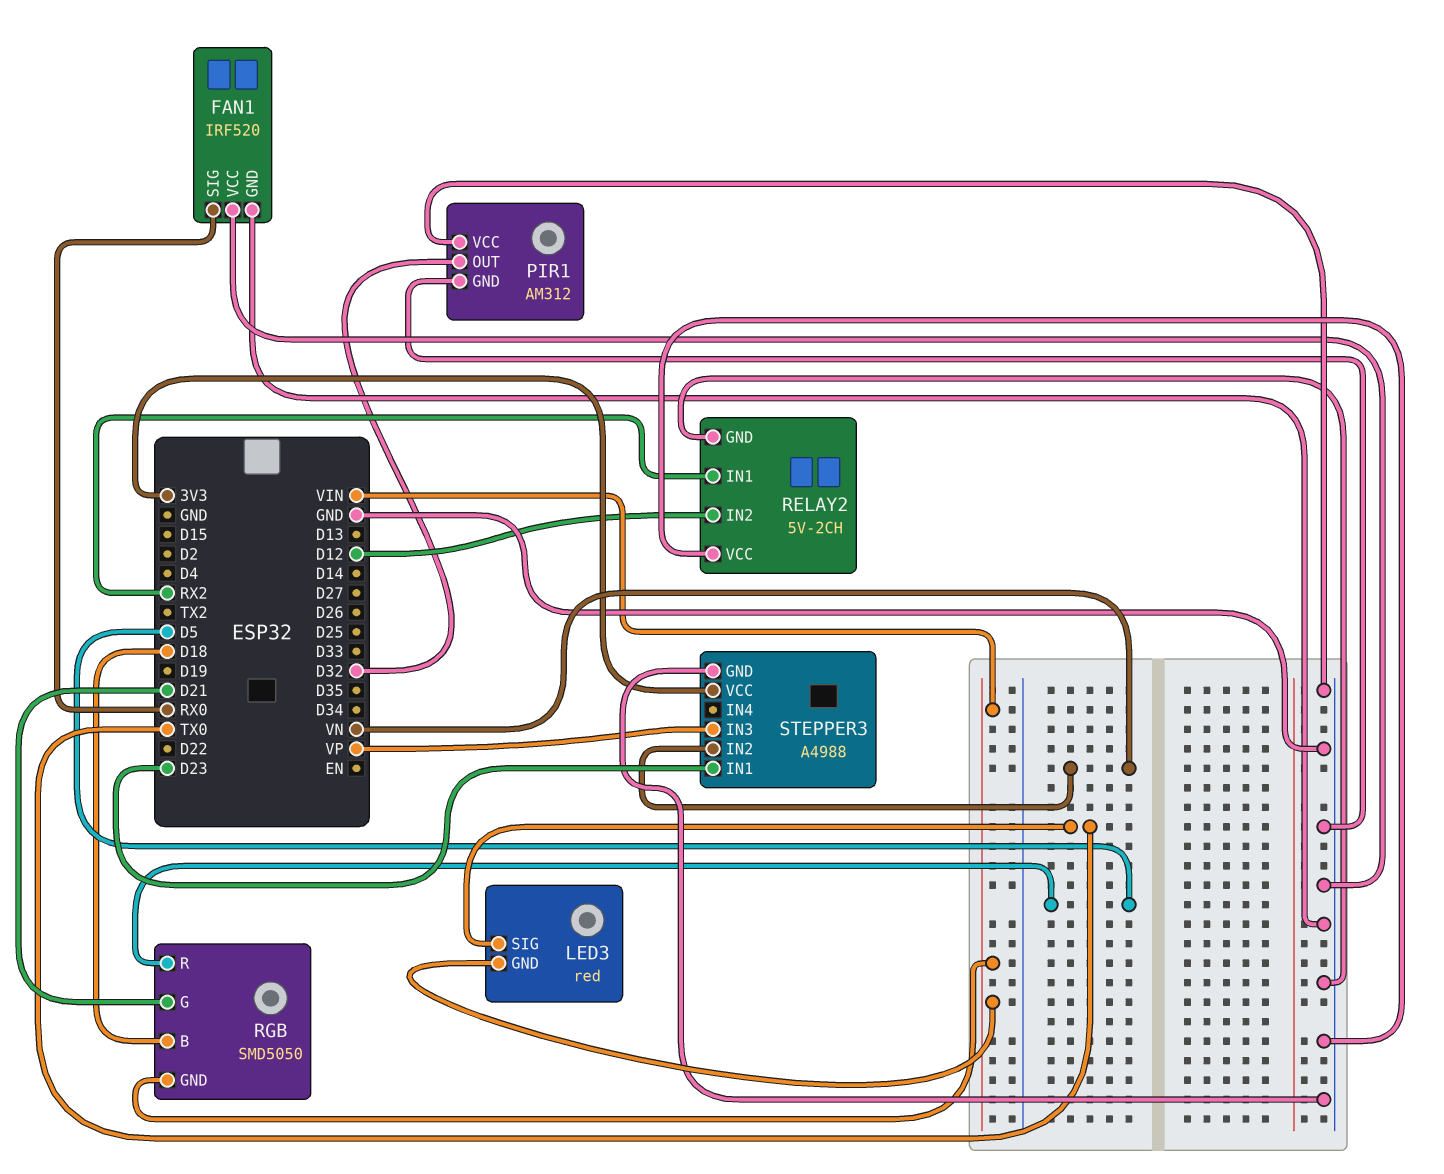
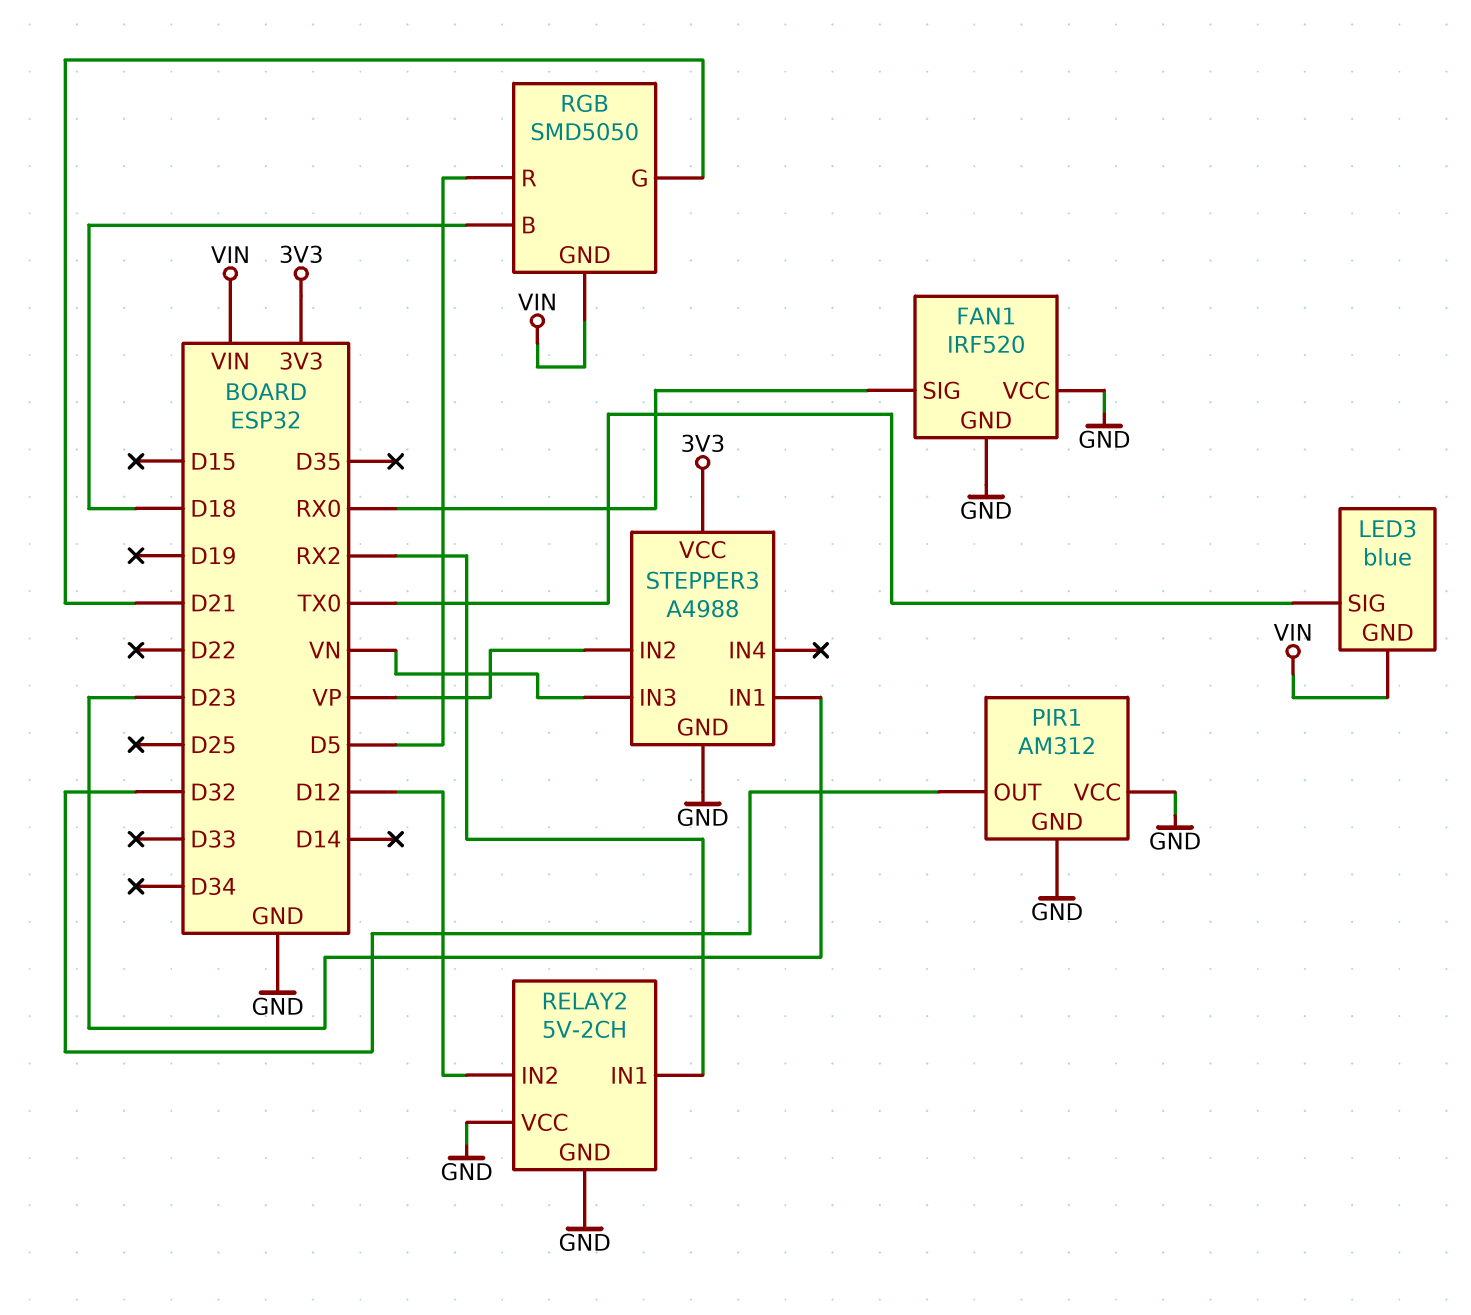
LED3: red -> blue
STEPPER3 pin IN2: VN -> VP
STEPPER3 pin IN3: VP -> VN

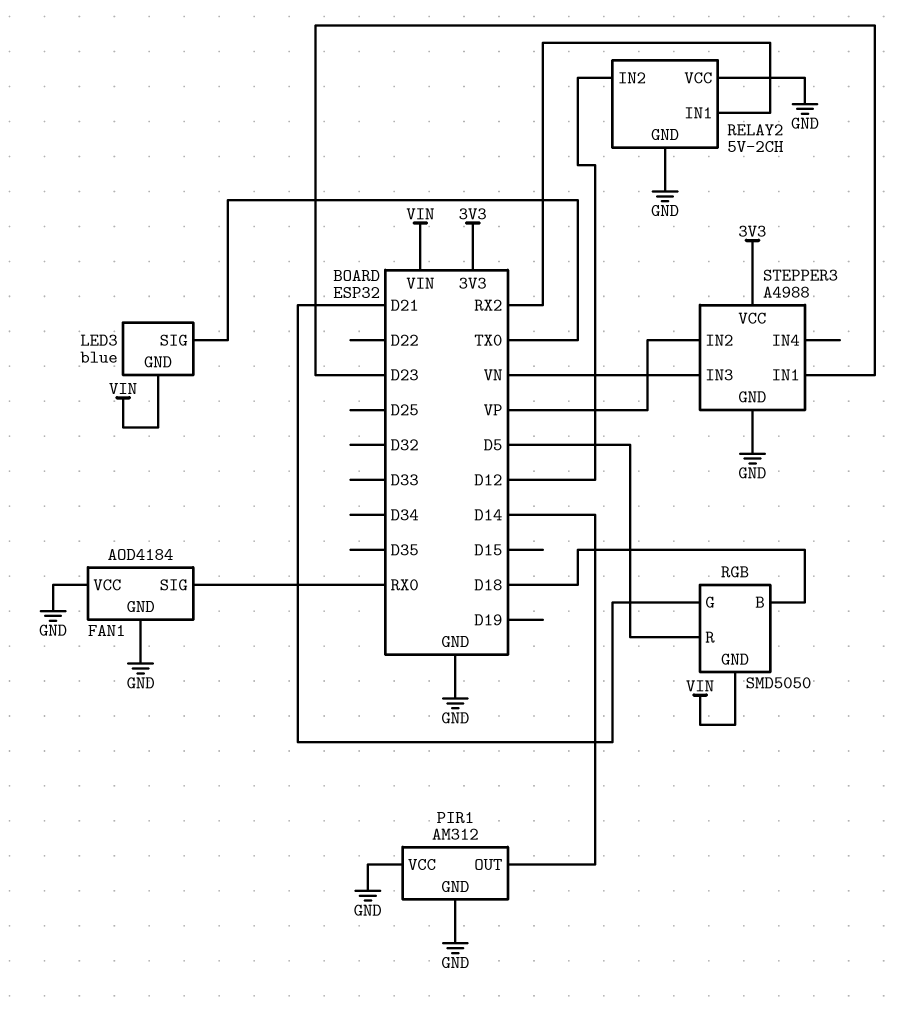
FAN1: IRF520 -> AOD4184
PIR1 pin OUT: D32 -> D14

